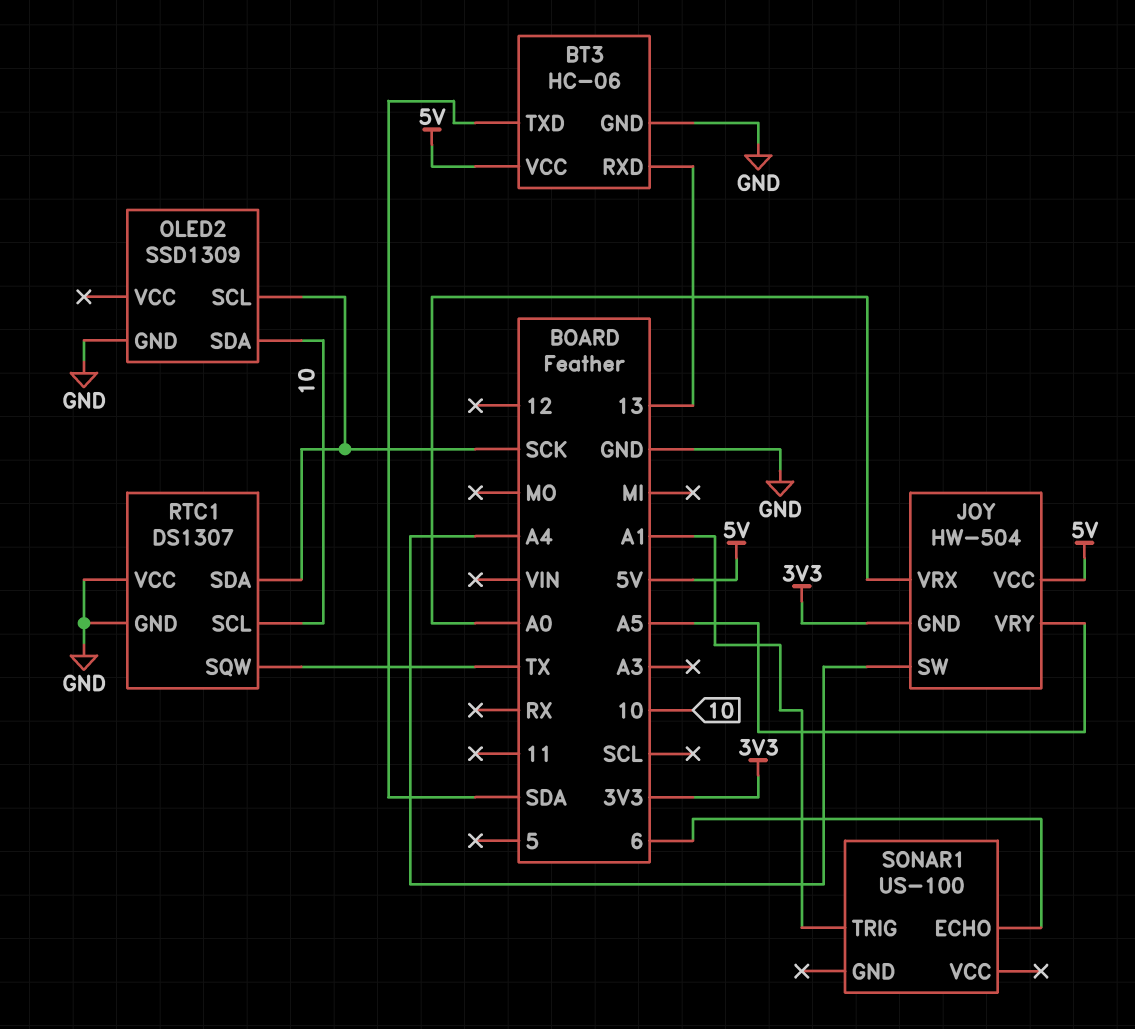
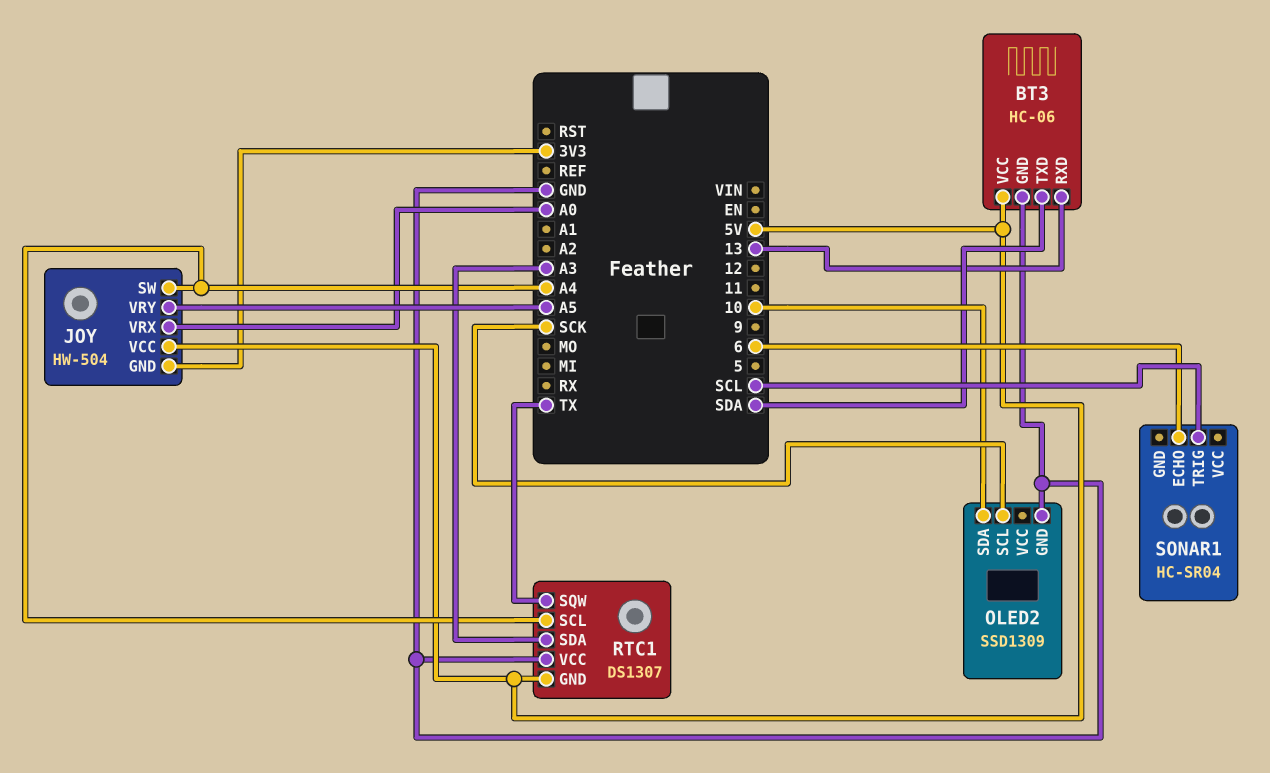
RTC1 pin GND: GND -> 5V
RTC1 pin SCL: 10 -> A4
RTC1 pin SDA: SCK -> A3
SONAR1: US-100 -> HC-SR04
SONAR1 pin TRIG: A1 -> SCL

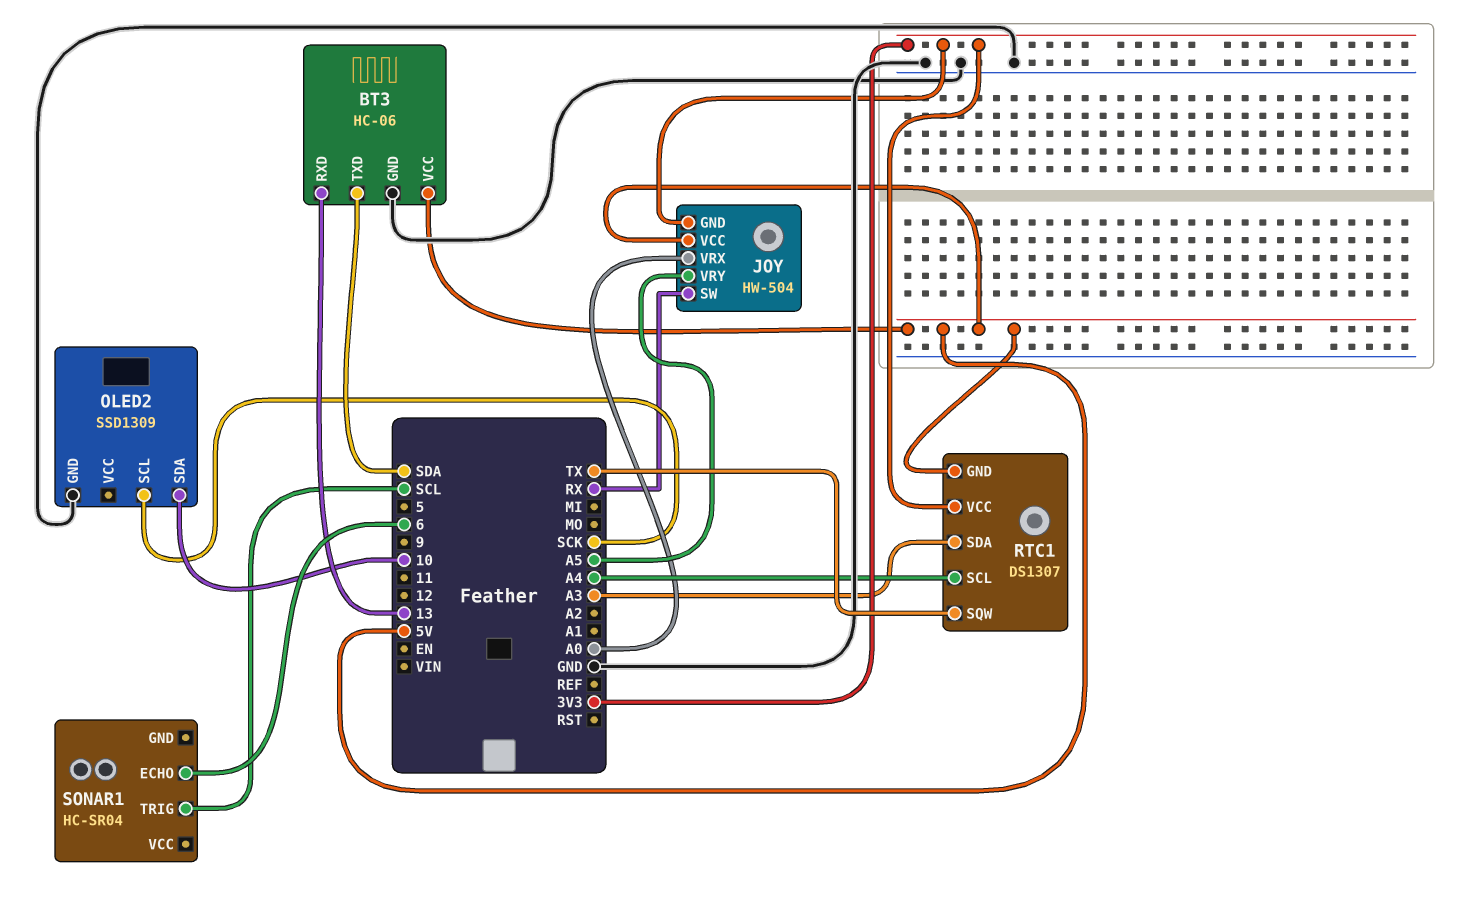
JOY pin SW: A4 -> RX
RTC1 pin VCC: GND -> 3V3

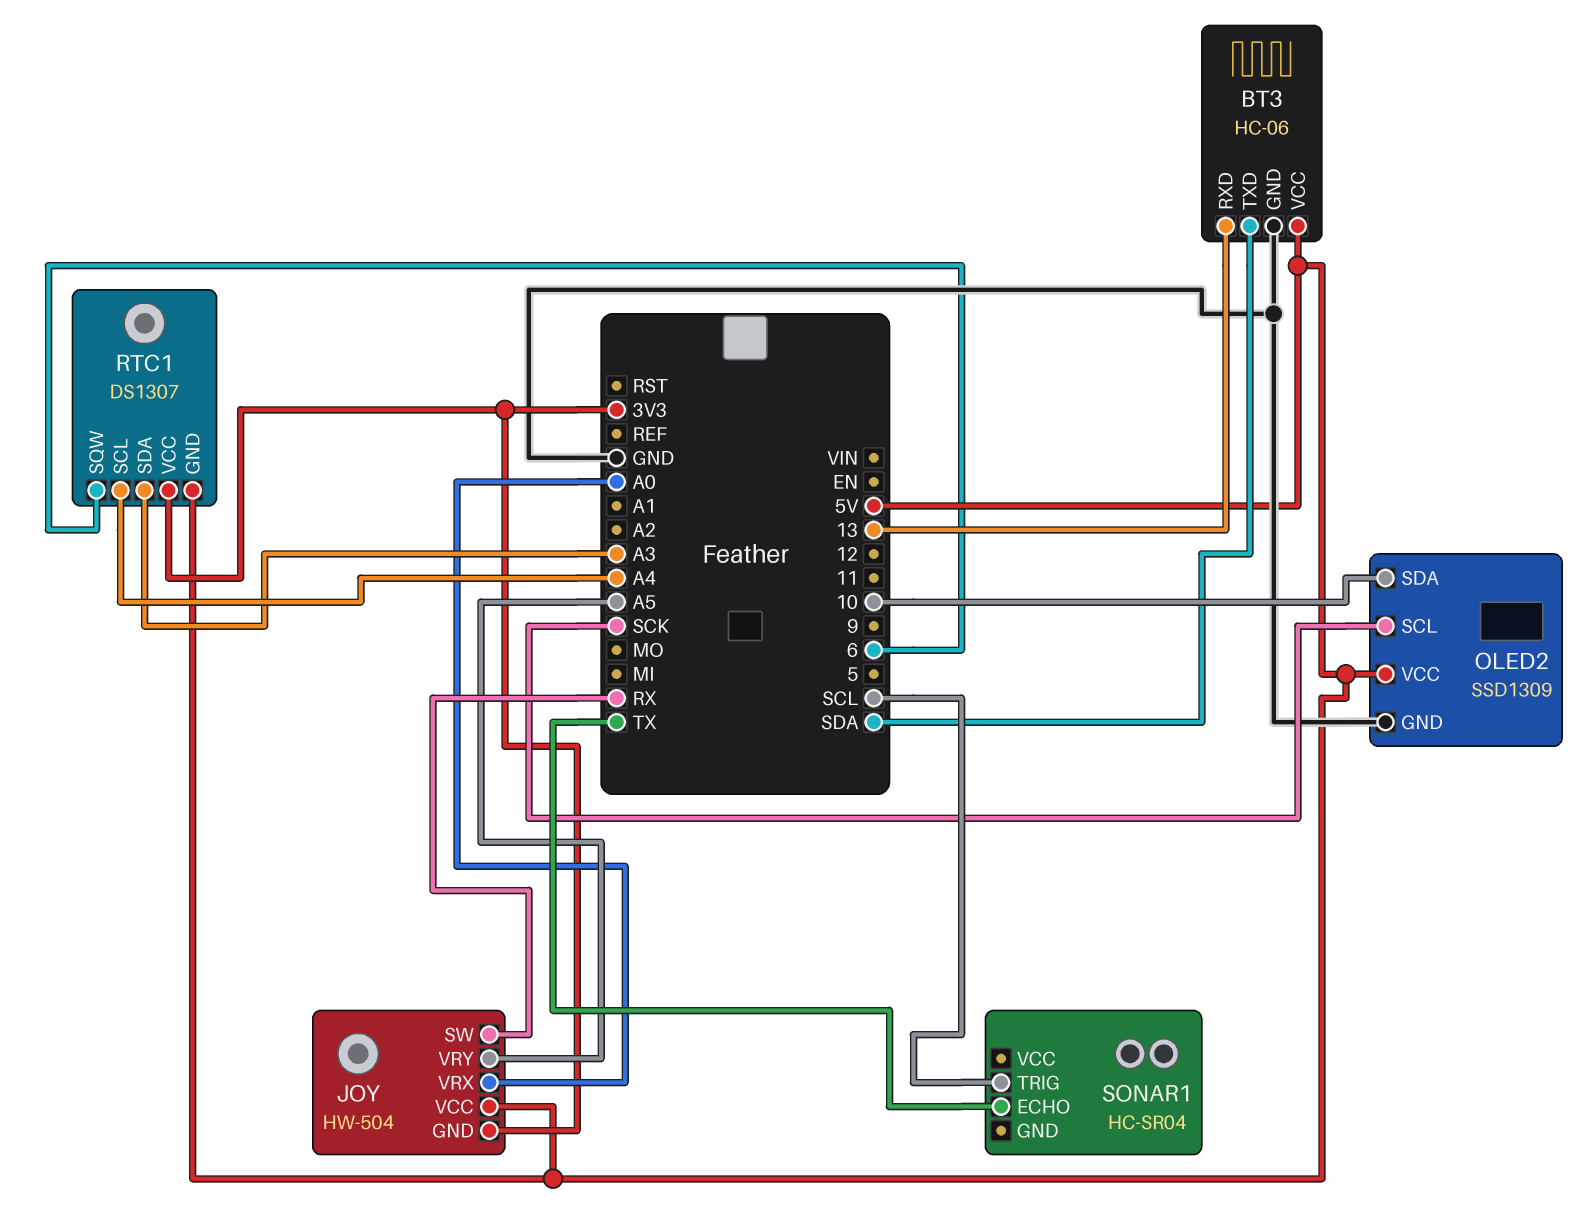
OLED2 pin VCC: none -> 5V
RTC1 pin SQW: TX -> 6
SONAR1 pin ECHO: 6 -> TX

